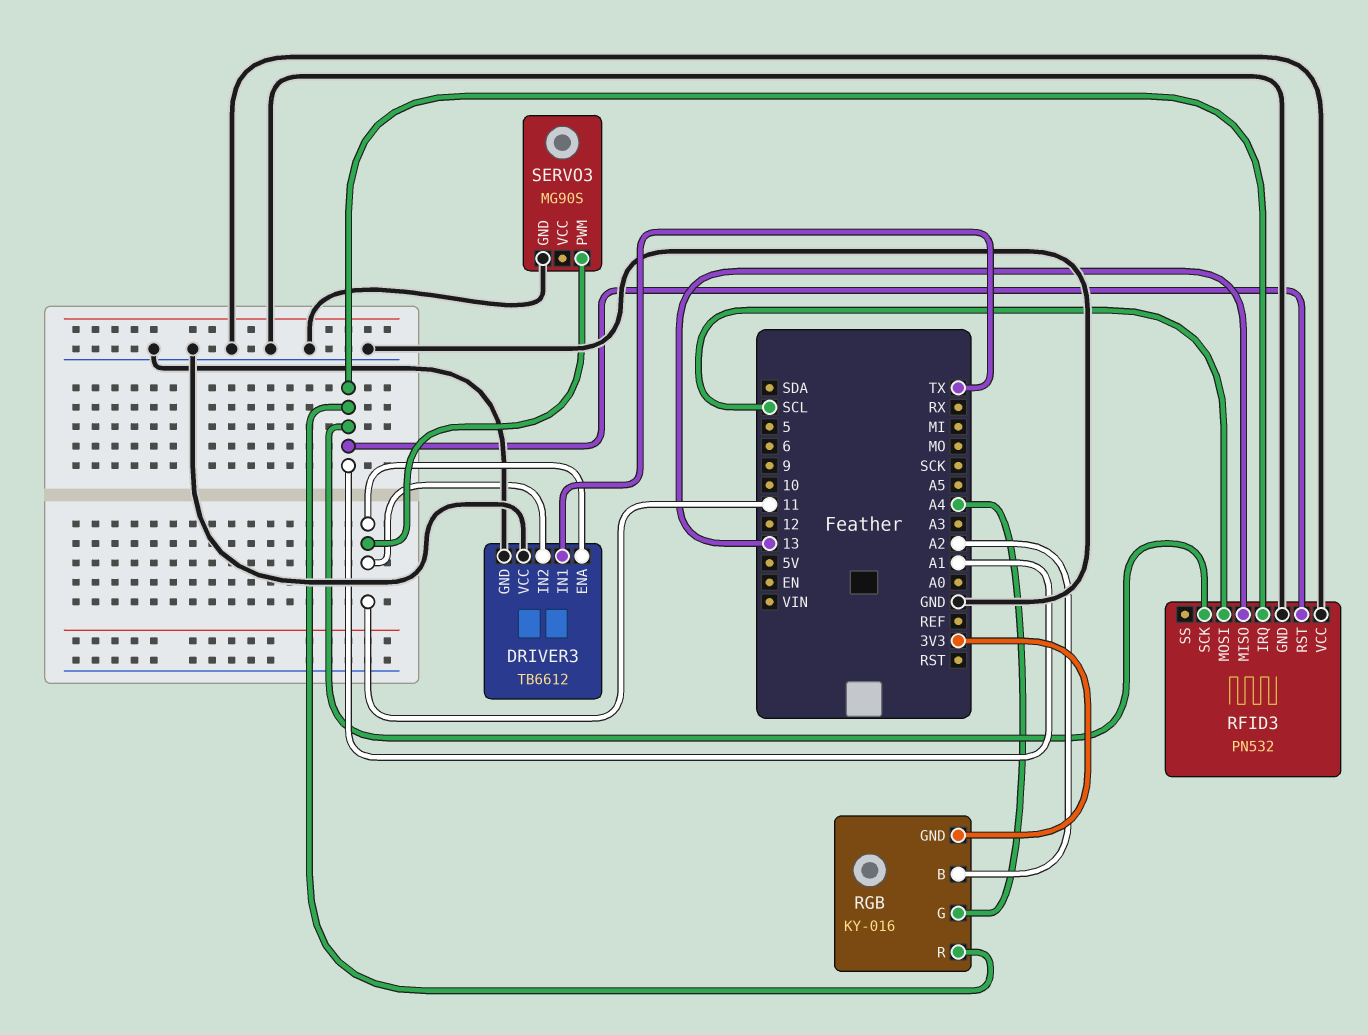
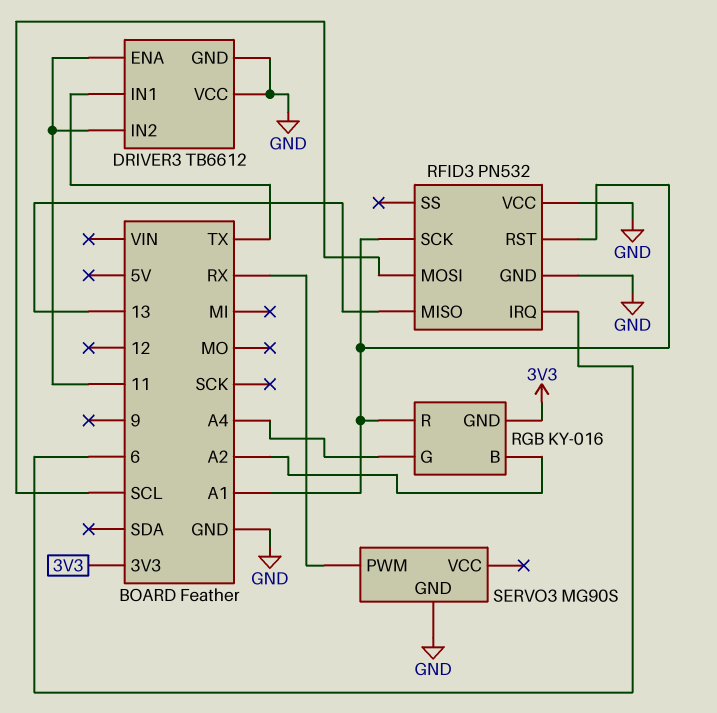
RFID3 pin IRQ: A1 -> 6
SERVO3 pin PWM: 11 -> RX

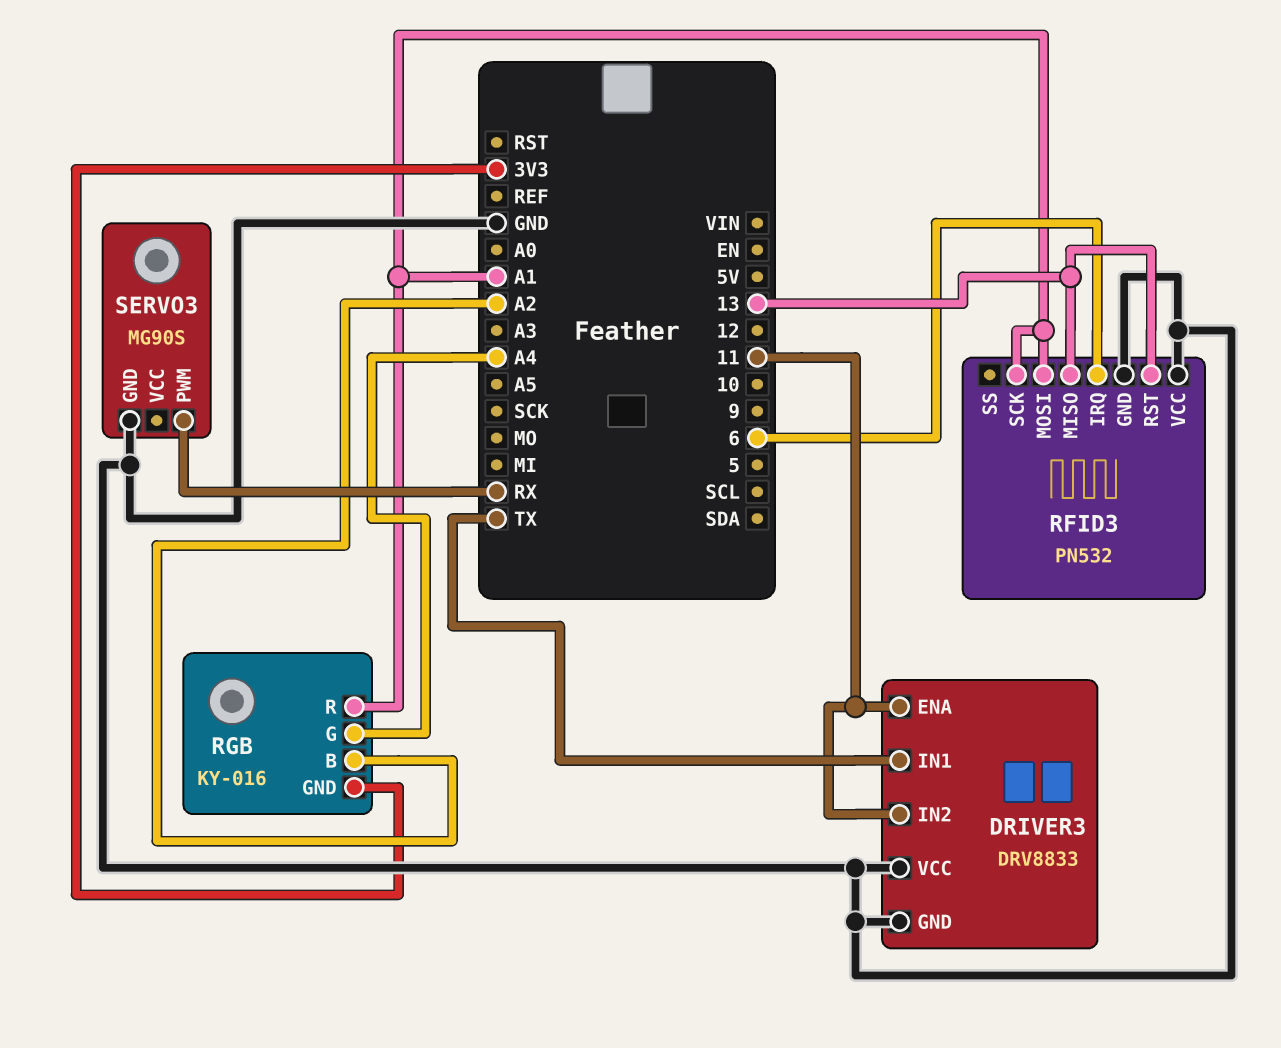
DRIVER3: TB6612 -> DRV8833
RFID3 pin MOSI: SCL -> A1
RFID3 pin RST: A1 -> 13

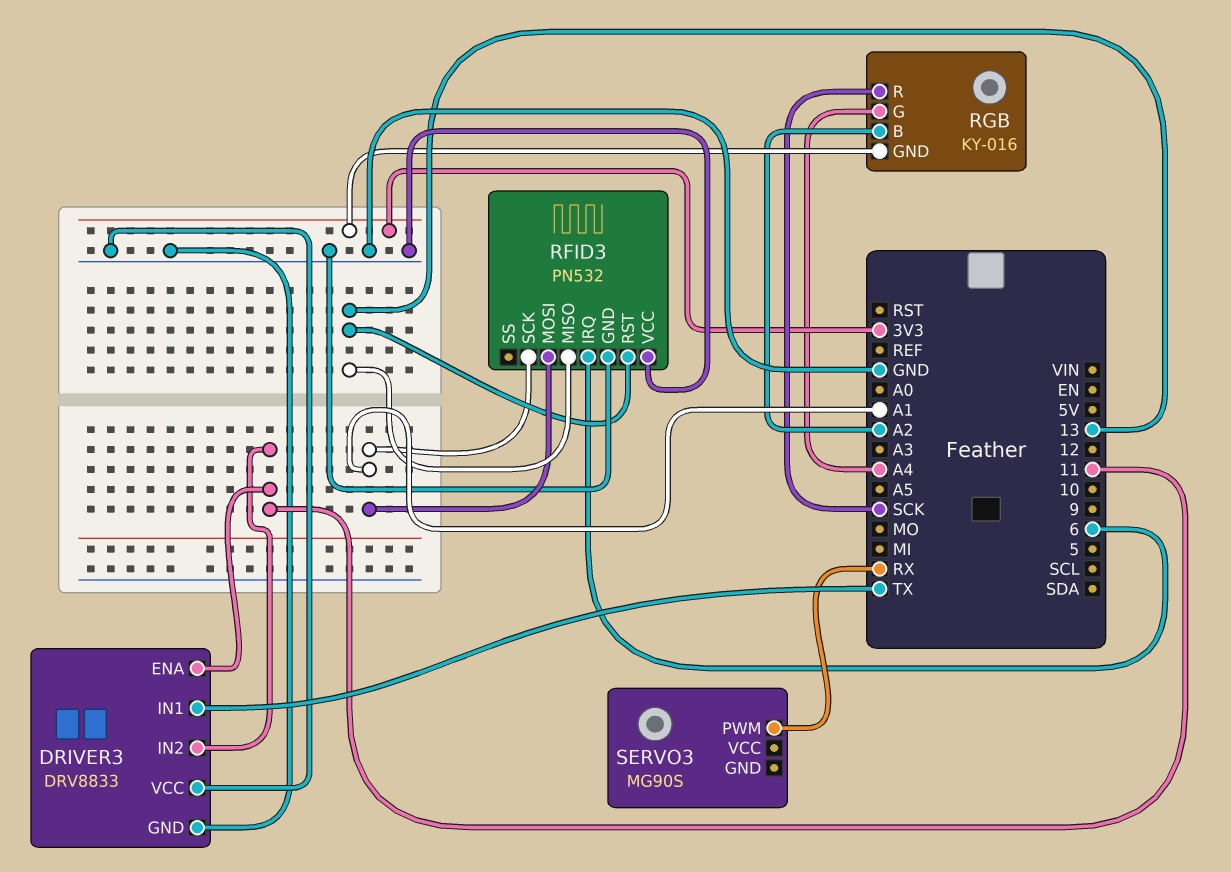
RGB pin R: A1 -> SCK
SERVO3 pin GND: GND -> none

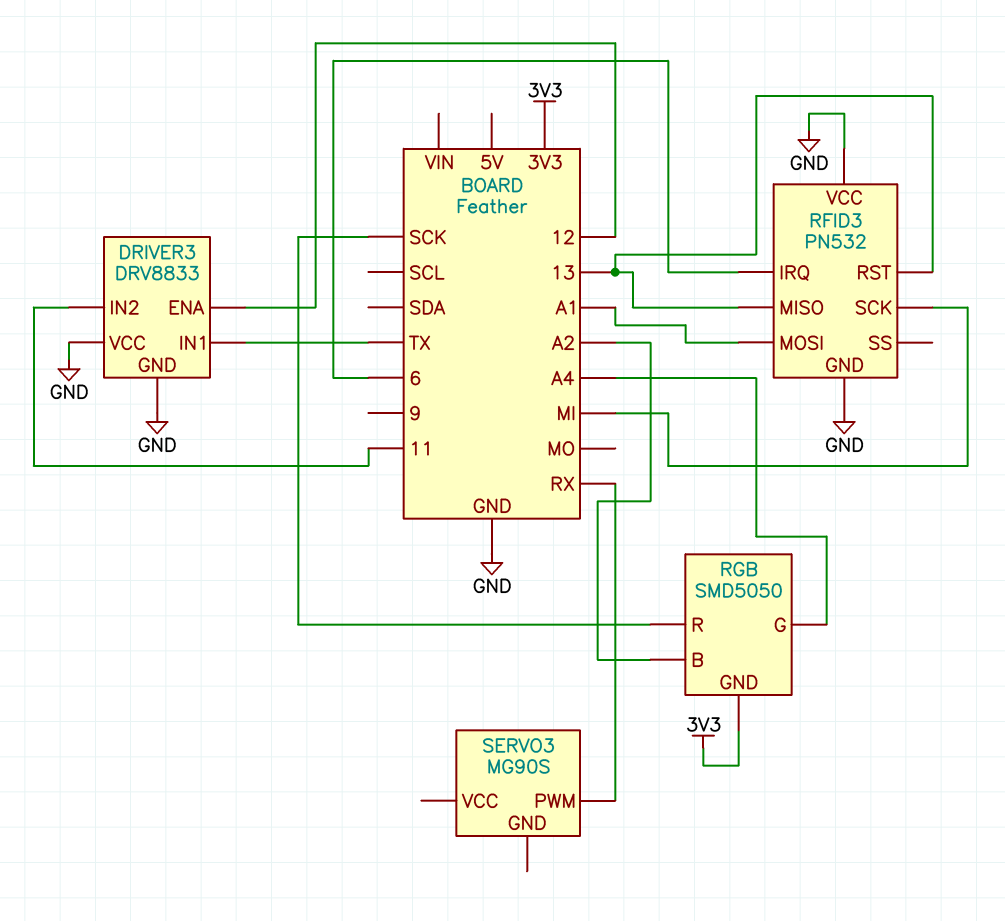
DRIVER3 pin ENA: 11 -> 12
RFID3 pin SCK: A1 -> MI
RGB: KY-016 -> SMD5050

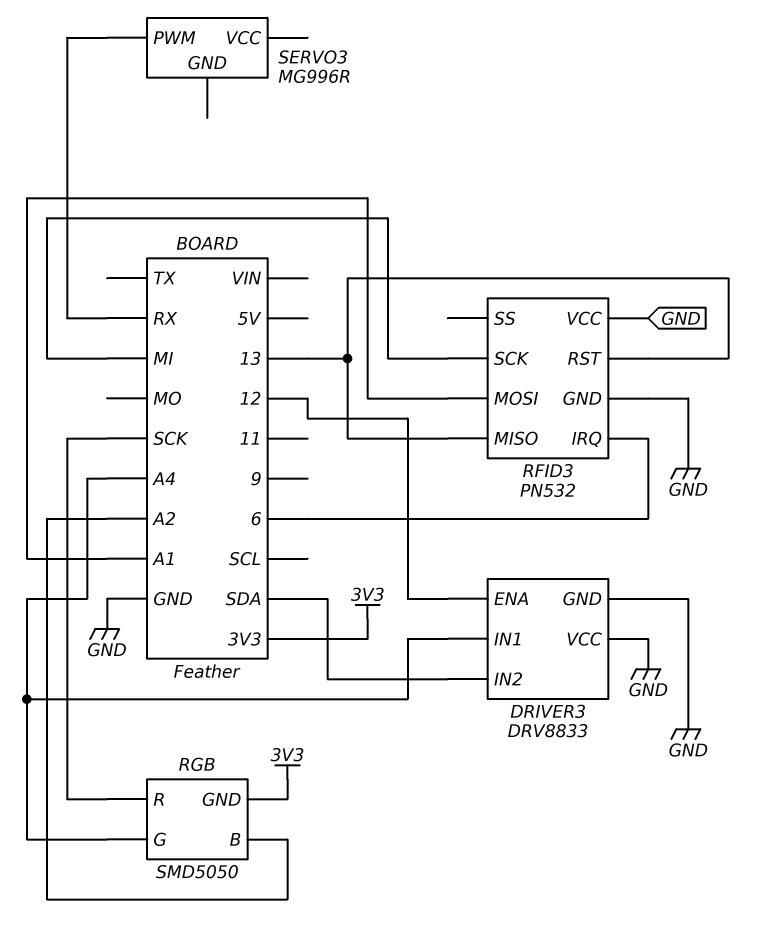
DRIVER3 pin IN1: TX -> A4
DRIVER3 pin IN2: 11 -> SDA
SERVO3: MG90S -> MG996R

